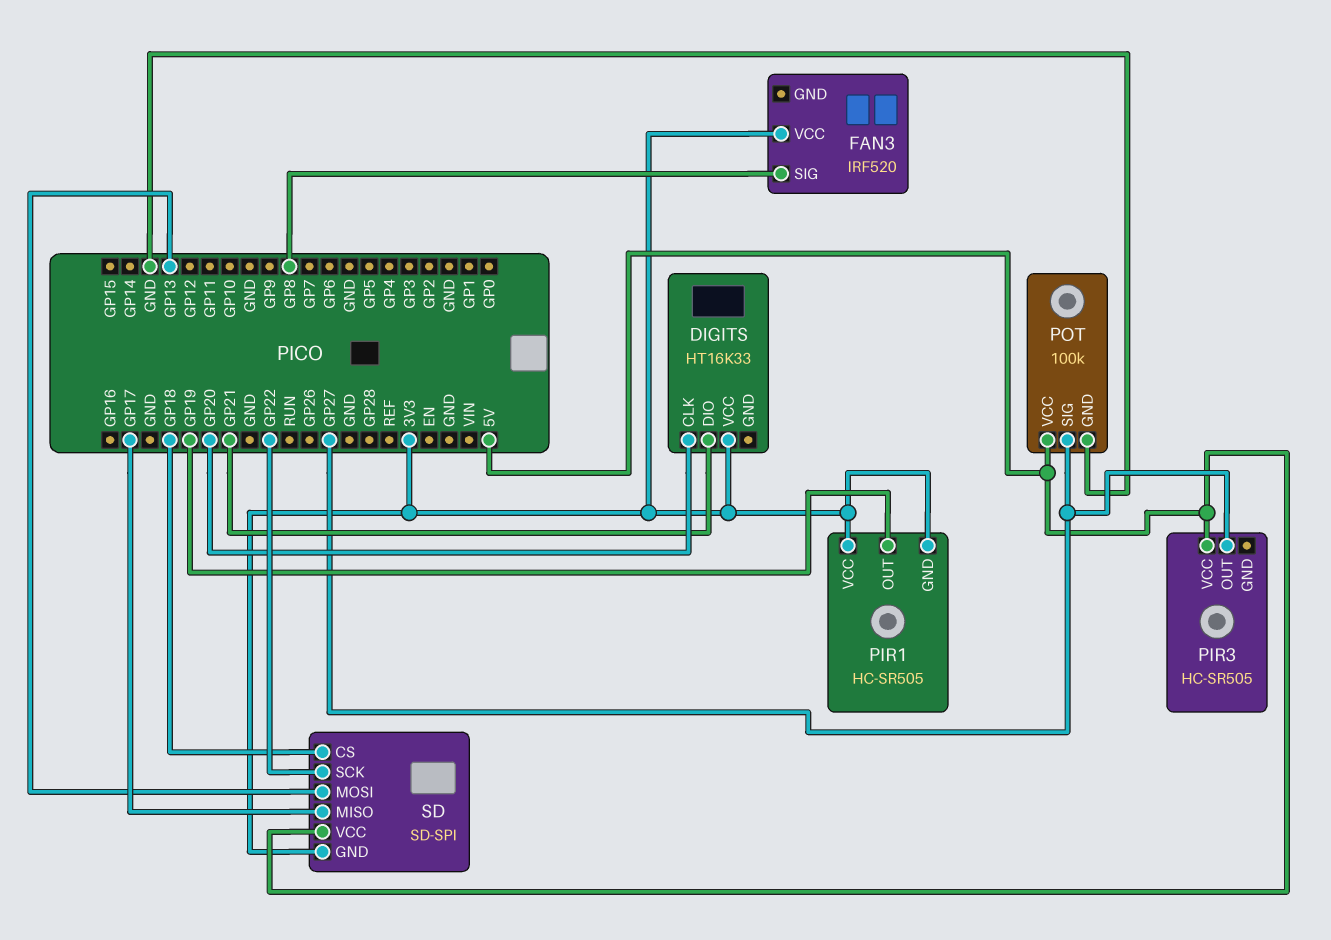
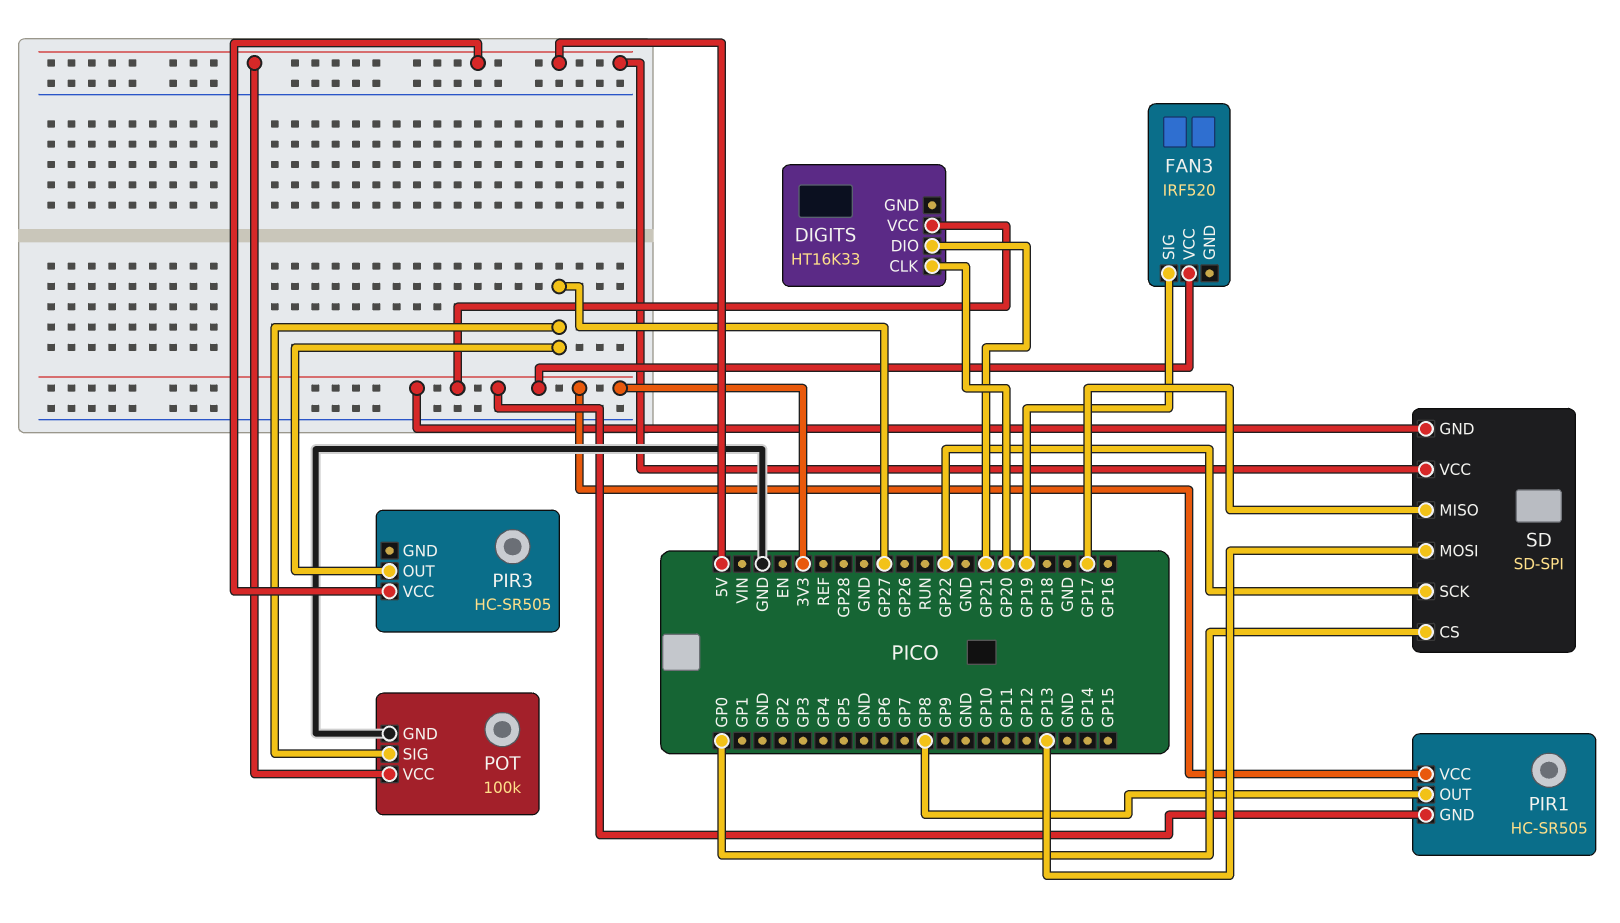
FAN3 pin SIG: GP8 -> GP19
PIR1 pin OUT: GP19 -> GP8
SD pin CS: GP18 -> GP0

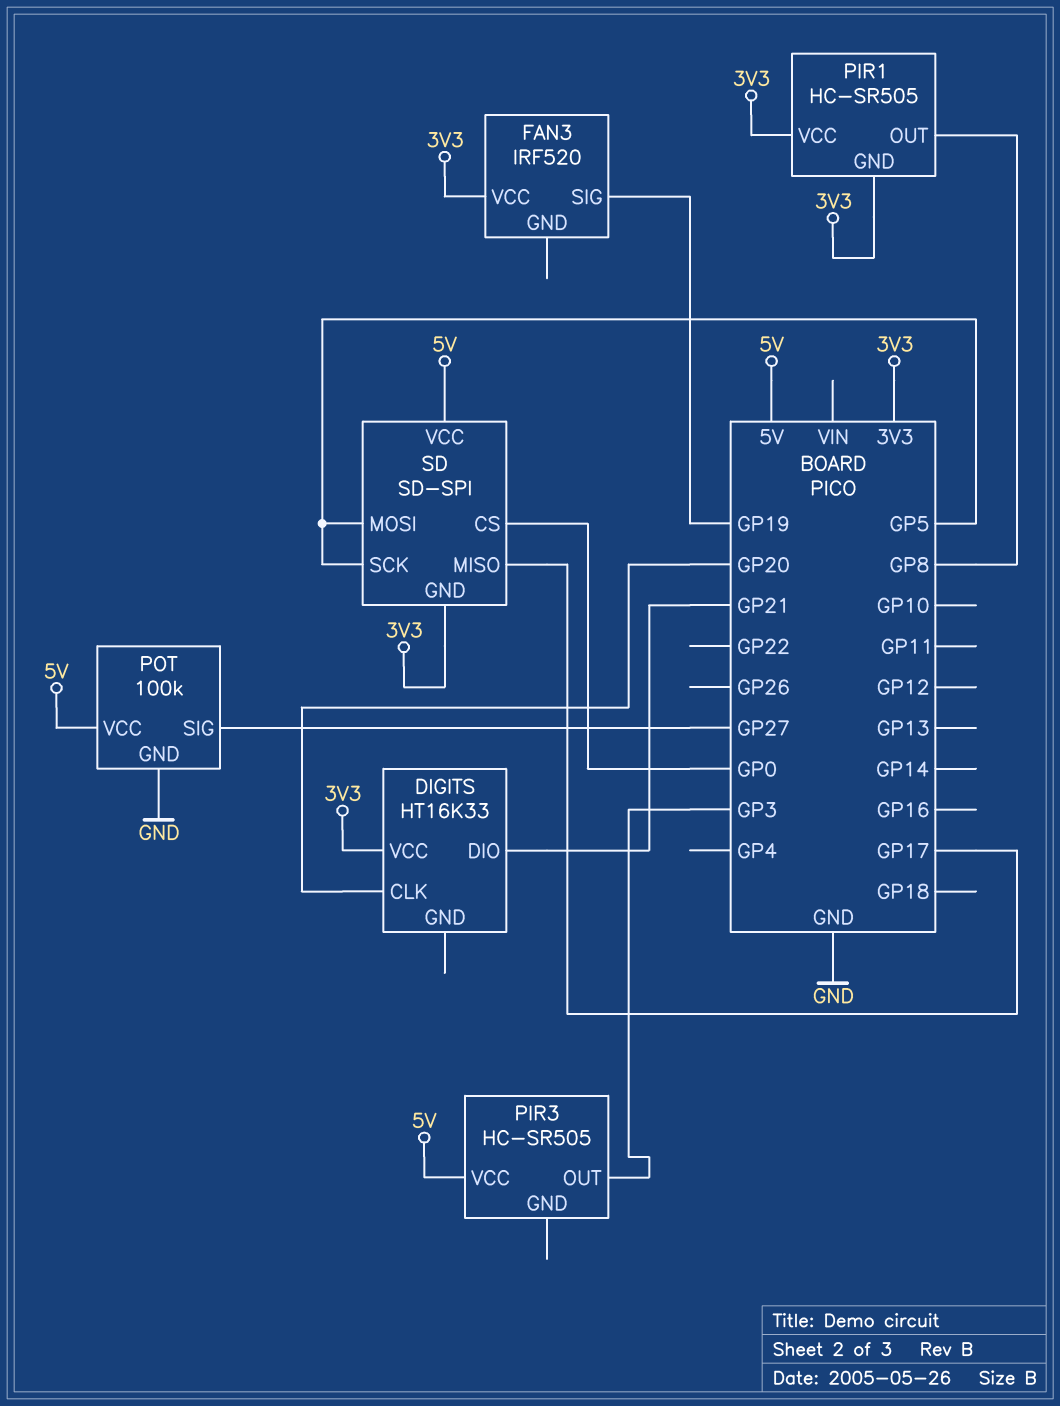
PIR3 pin OUT: GP27 -> GP3
SD pin MOSI: GP13 -> GP5
SD pin SCK: GP22 -> GP5

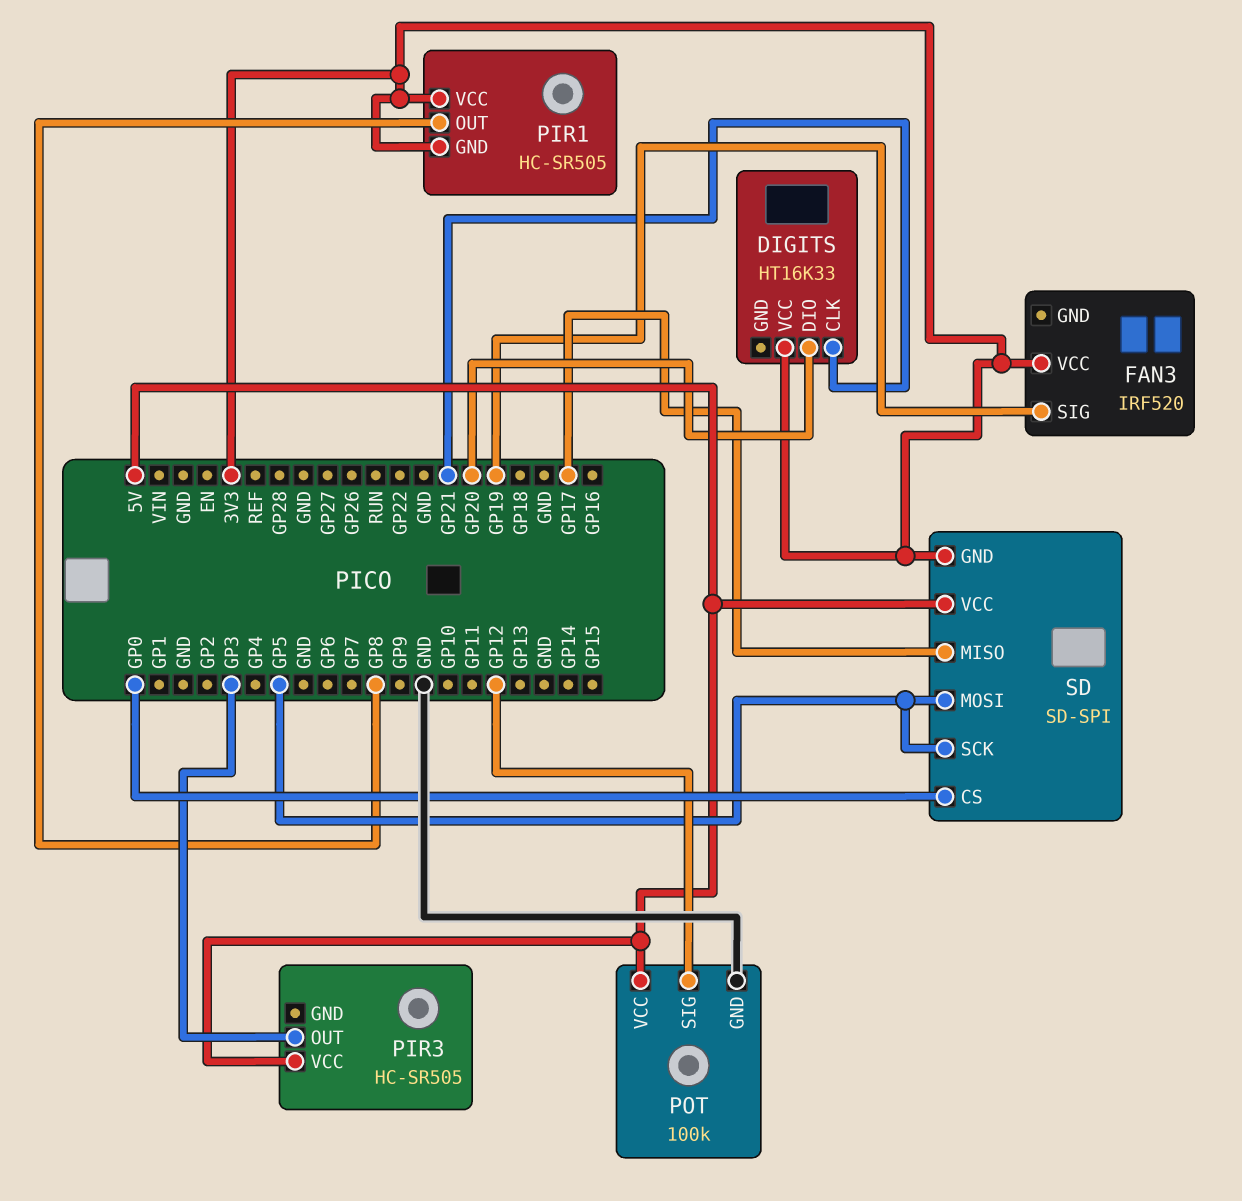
DIGITS pin CLK: GP20 -> GP21
DIGITS pin DIO: GP21 -> GP20
POT pin SIG: GP27 -> GP12

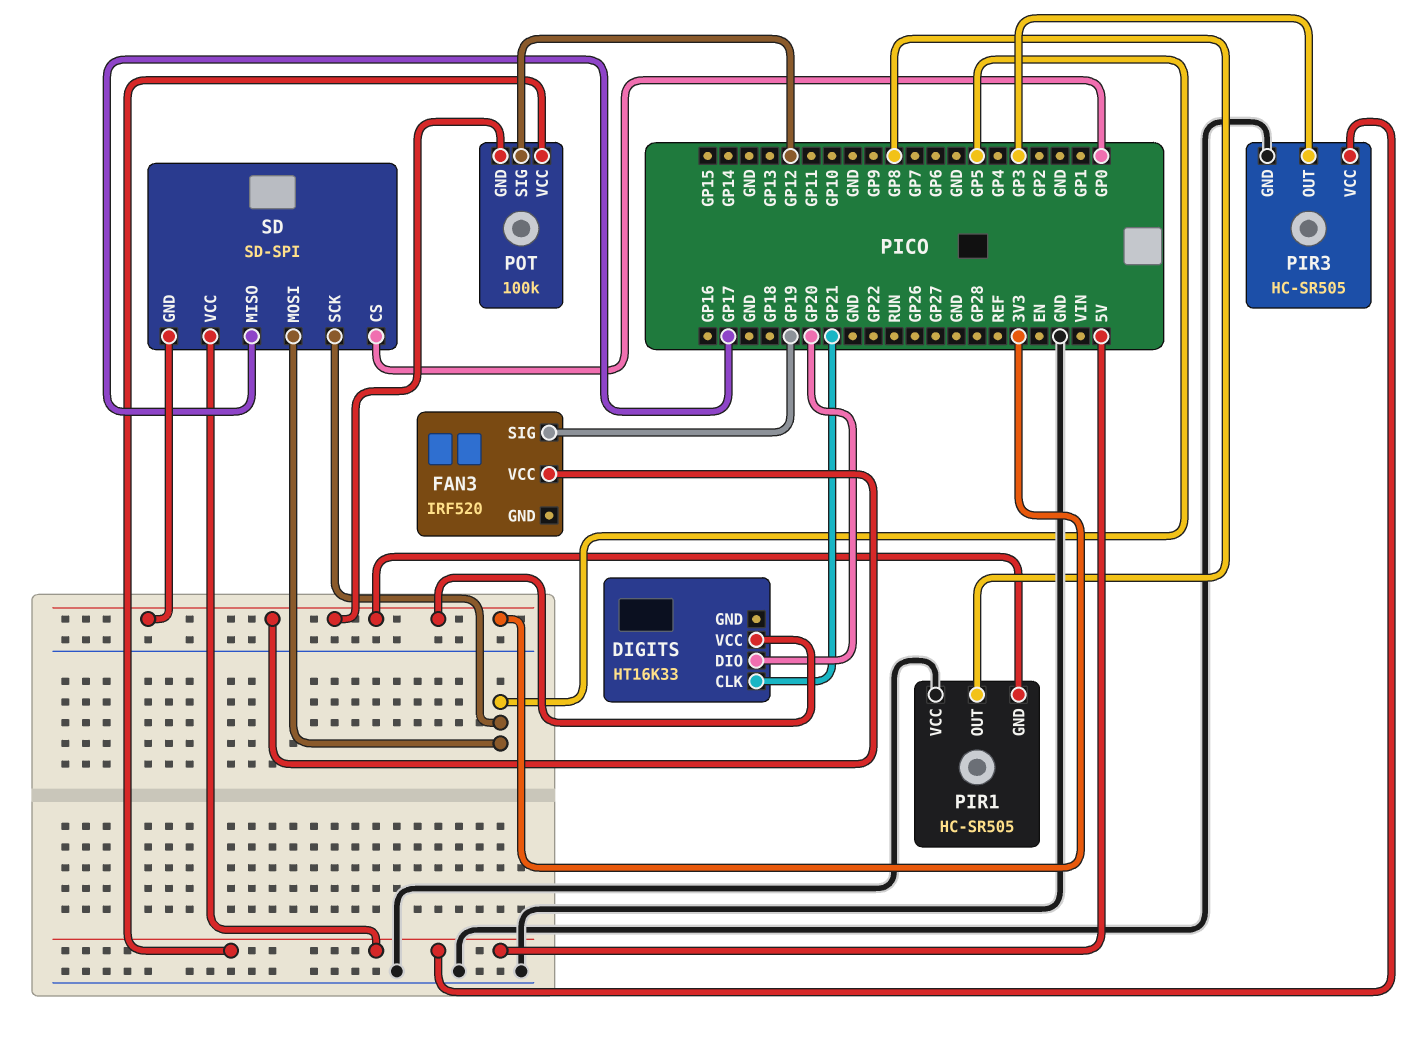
PIR1 pin VCC: 3V3 -> GND
PIR3 pin GND: none -> GND
POT pin GND: GND -> 3V3

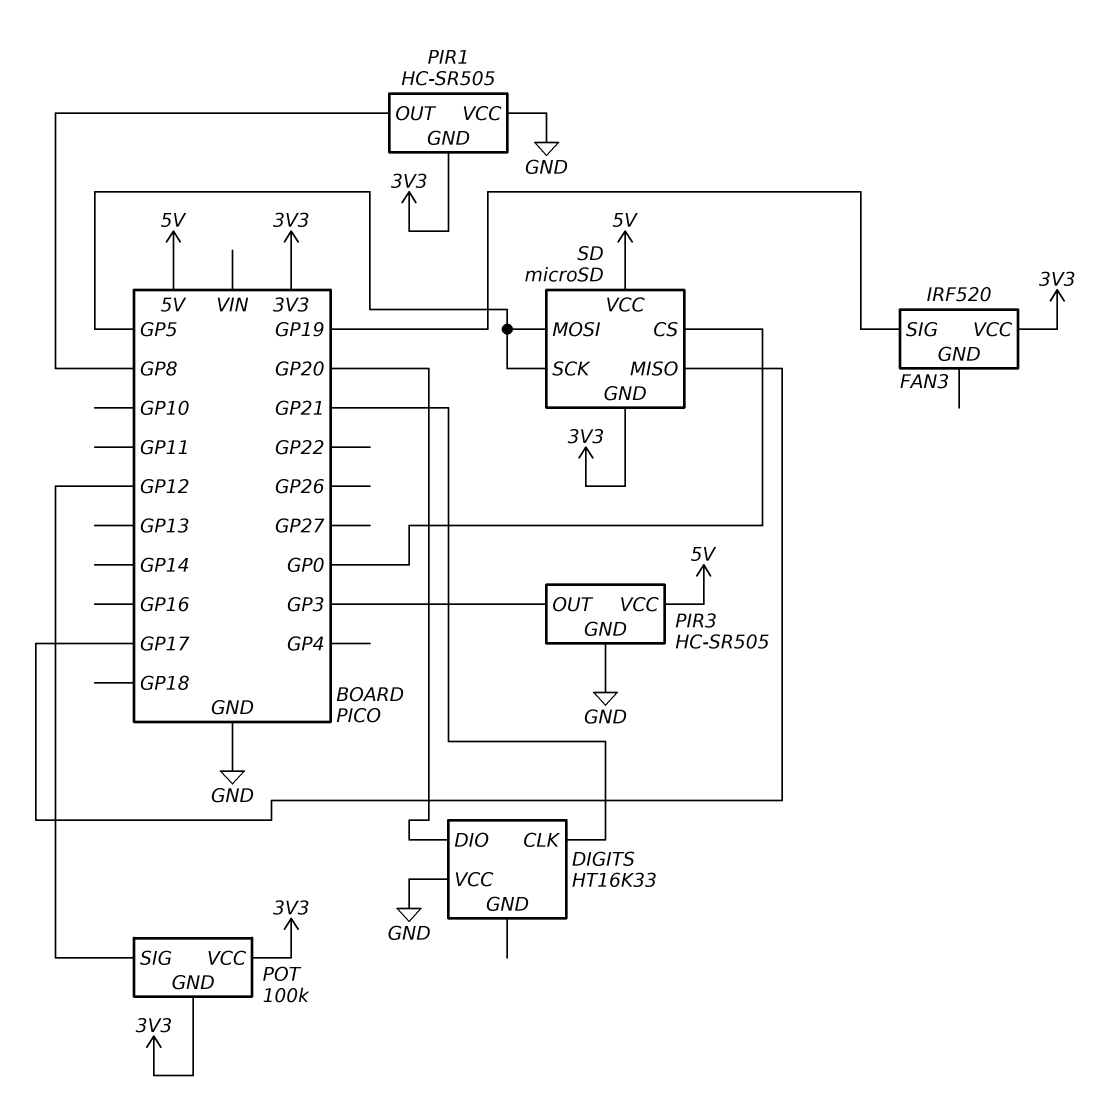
DIGITS pin VCC: 3V3 -> GND
POT pin VCC: 5V -> 3V3
SD: SD-SPI -> microSD

